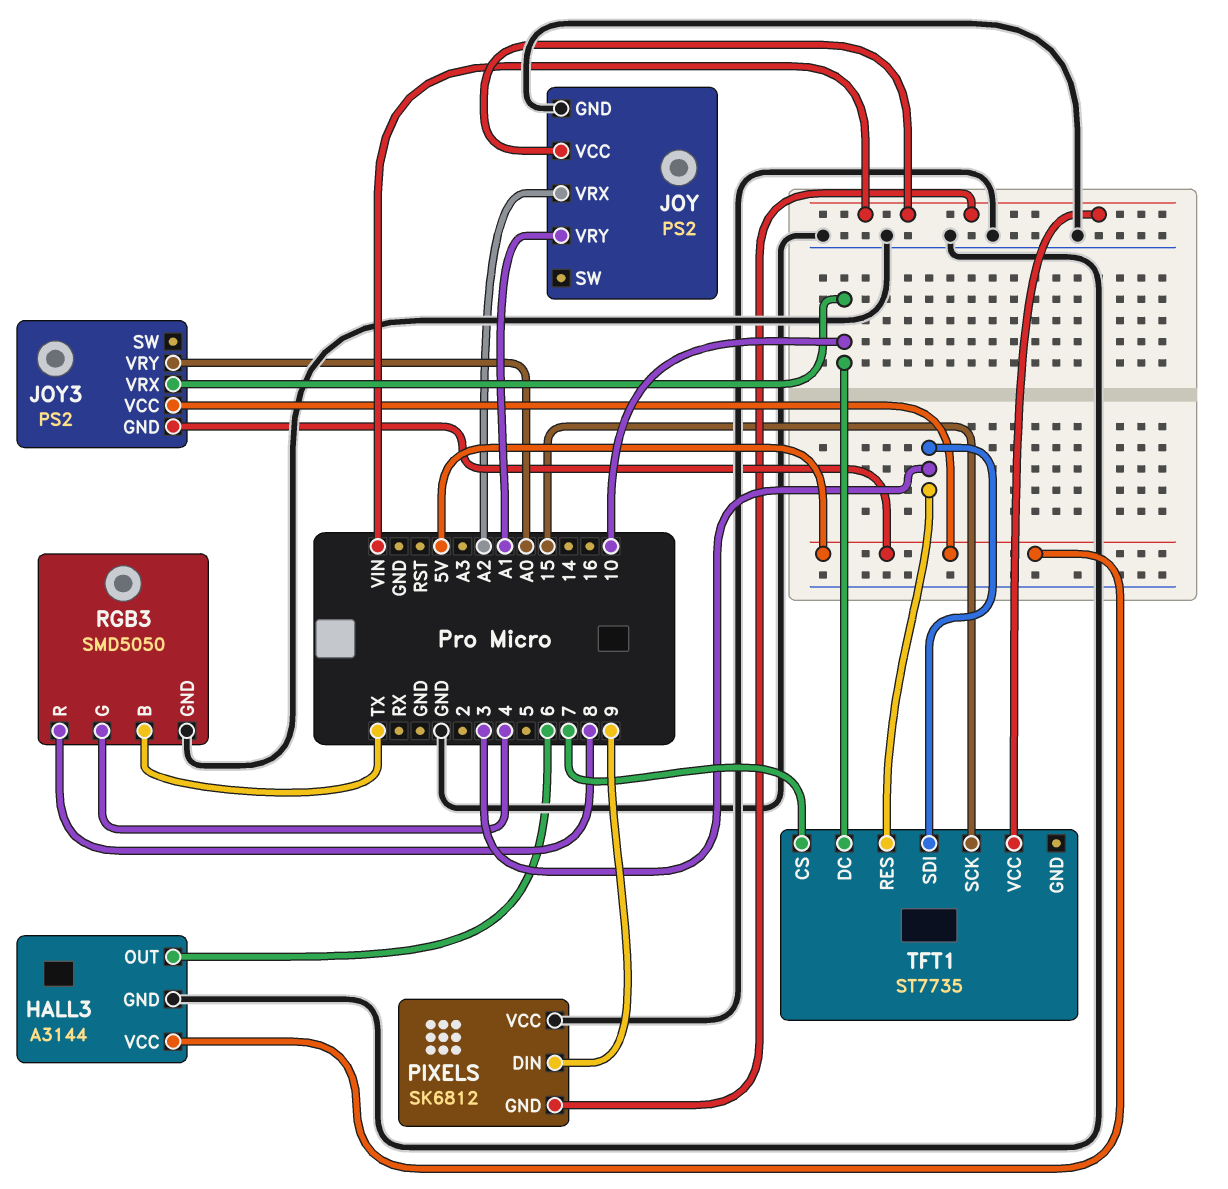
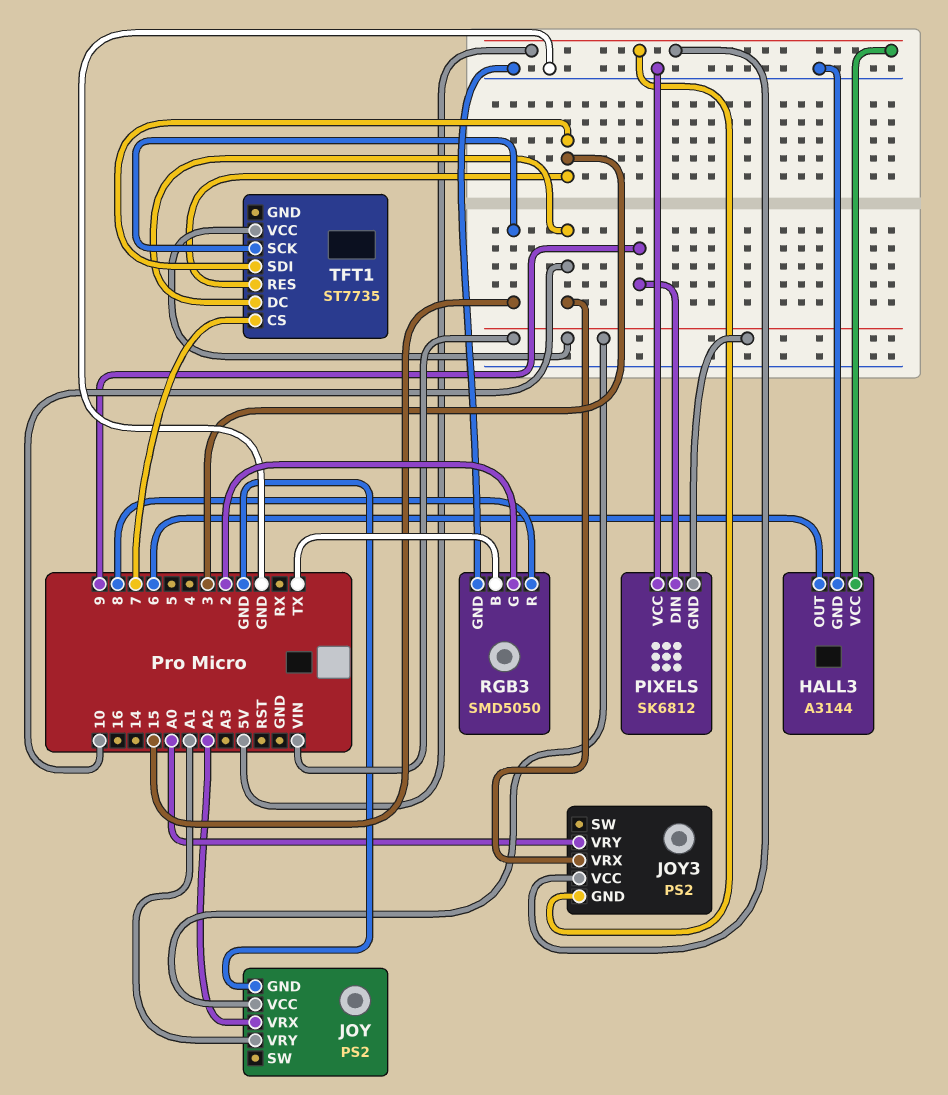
RGB3 pin G: 4 -> 2

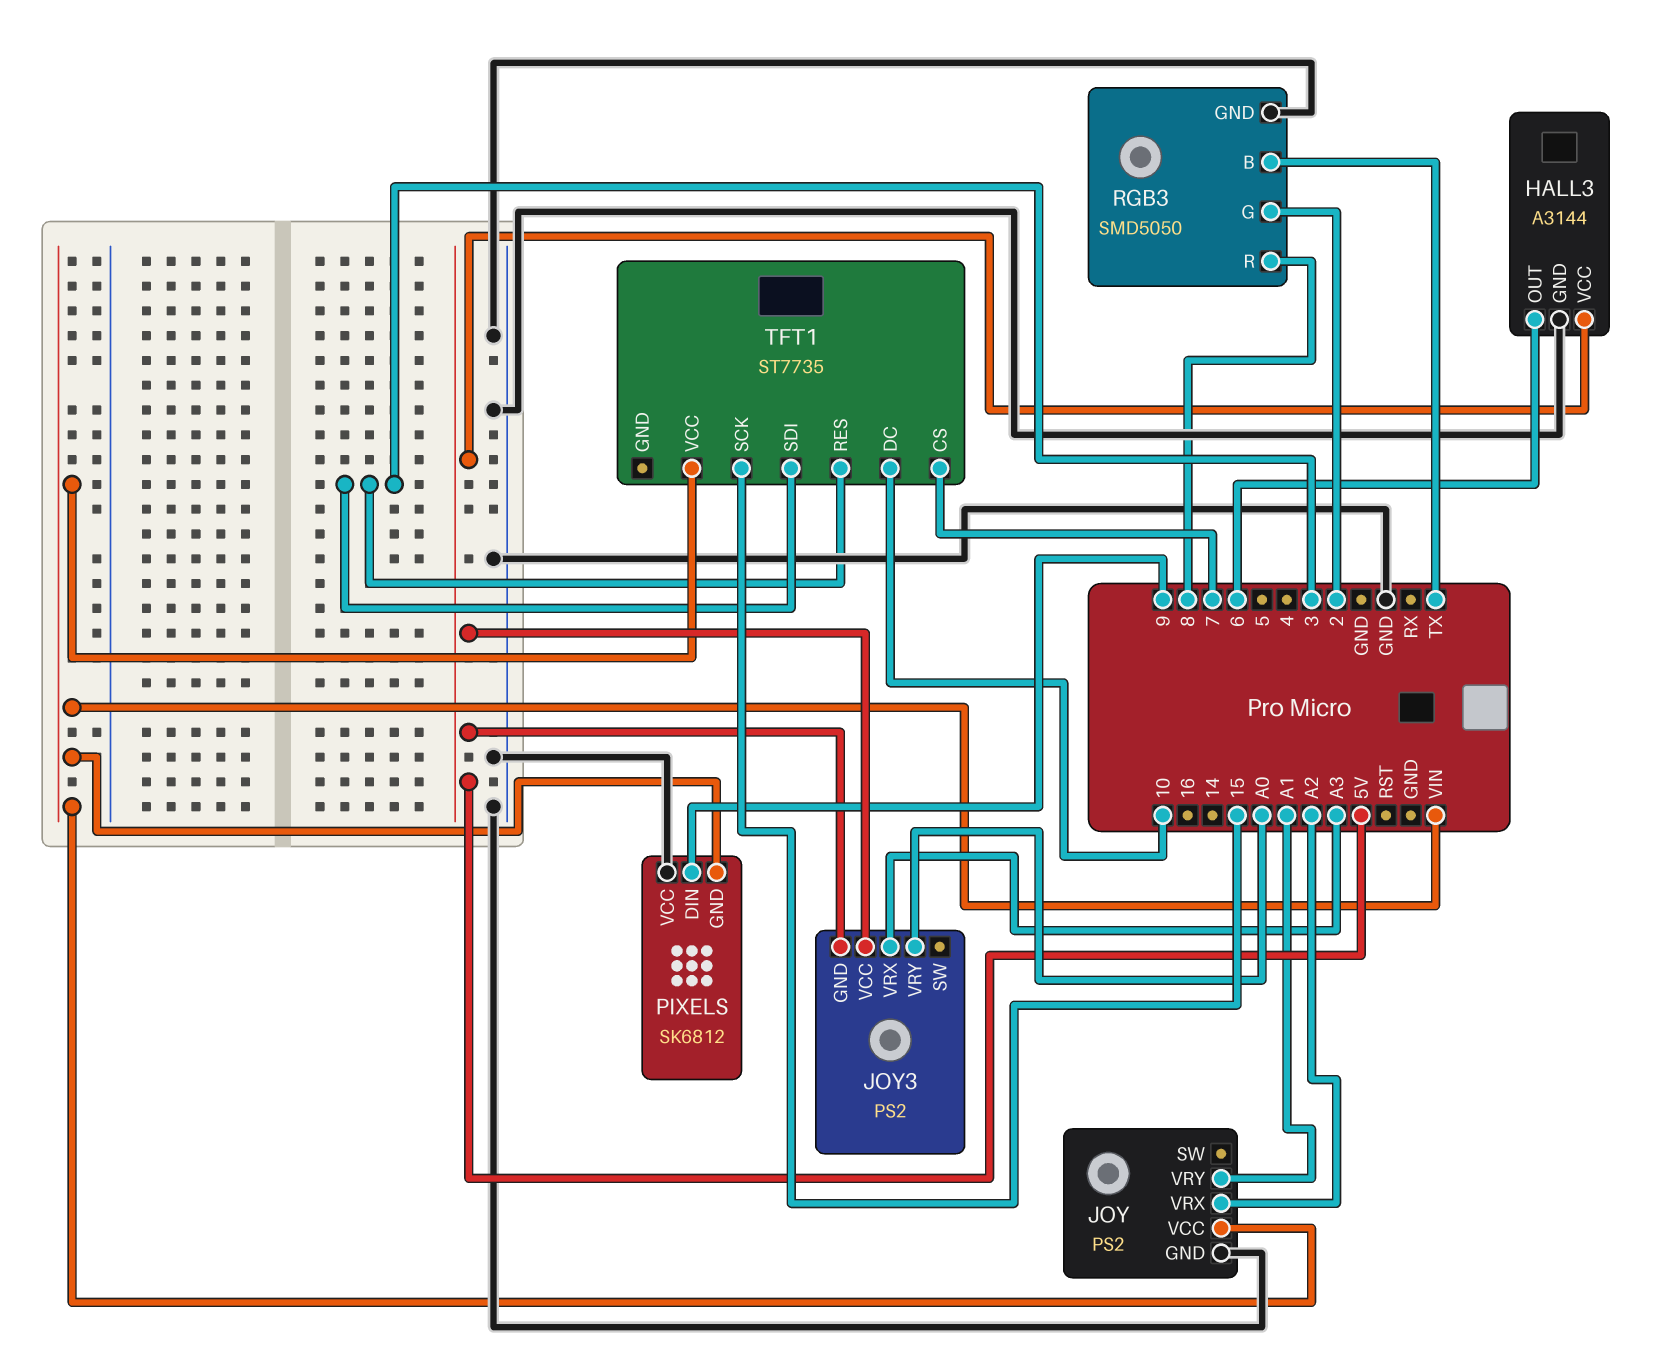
JOY3 pin VRX: 10 -> A3

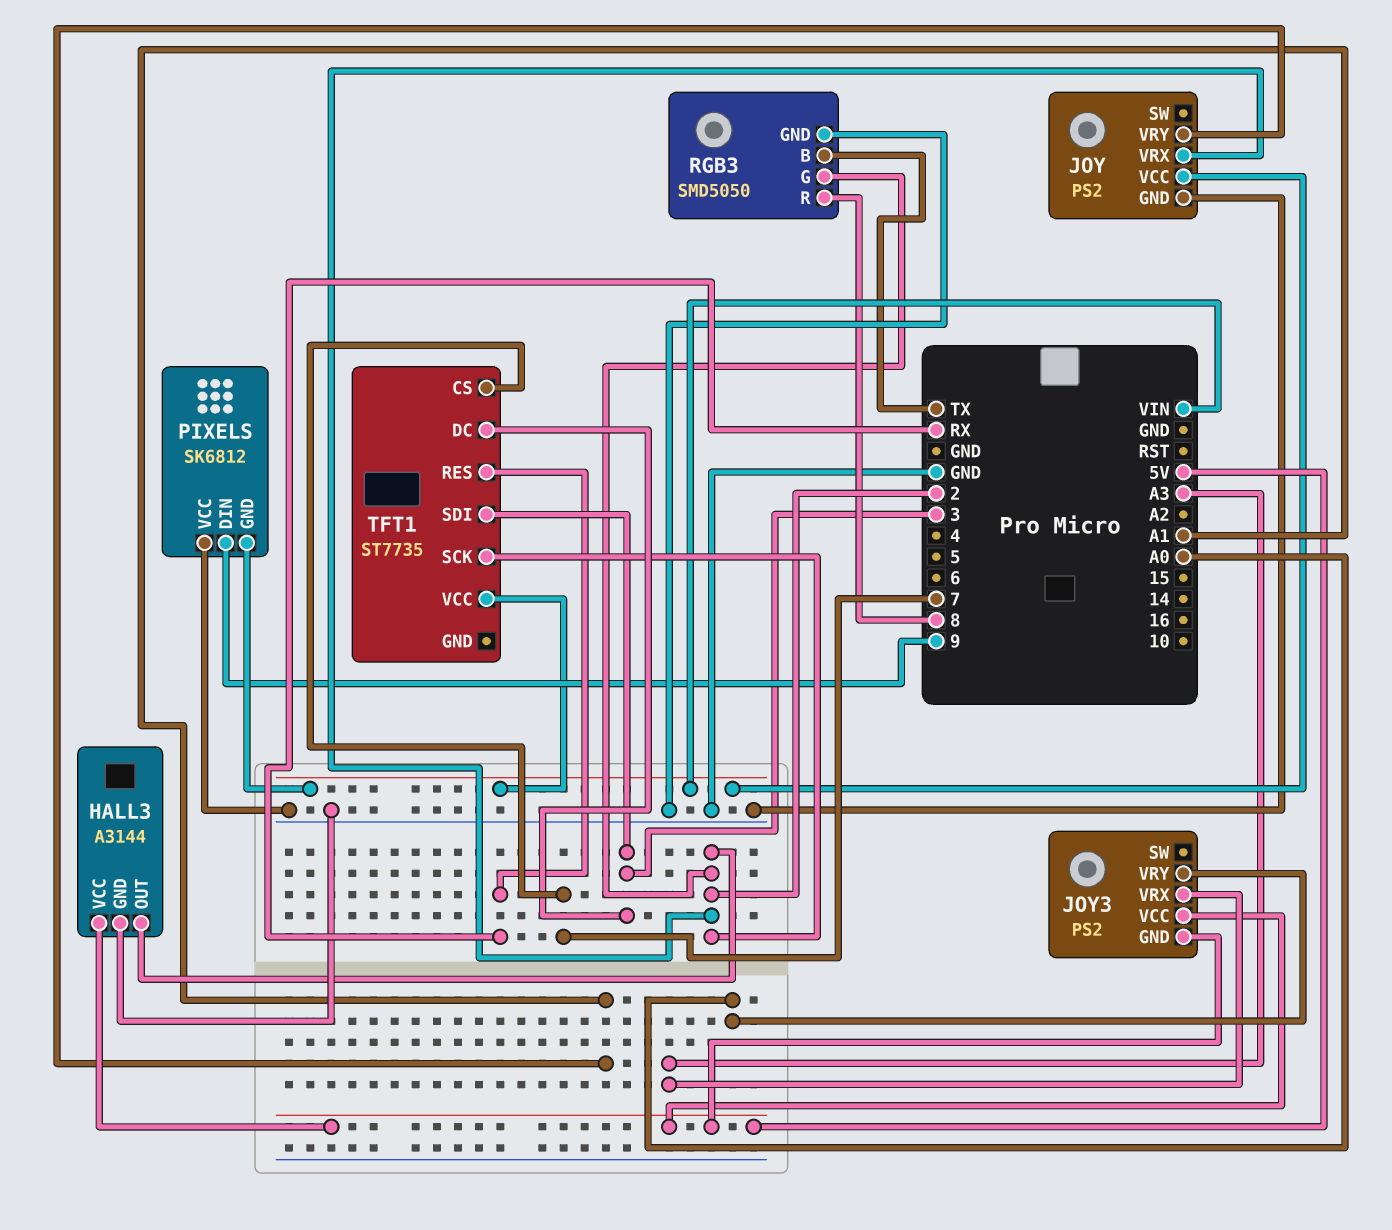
HALL3 pin OUT: 6 -> 2
JOY pin VRX: A2 -> 2
TFT1 pin DC: 10 -> 3
TFT1 pin RES: 3 -> RX
TFT1 pin SCK: 15 -> 2

